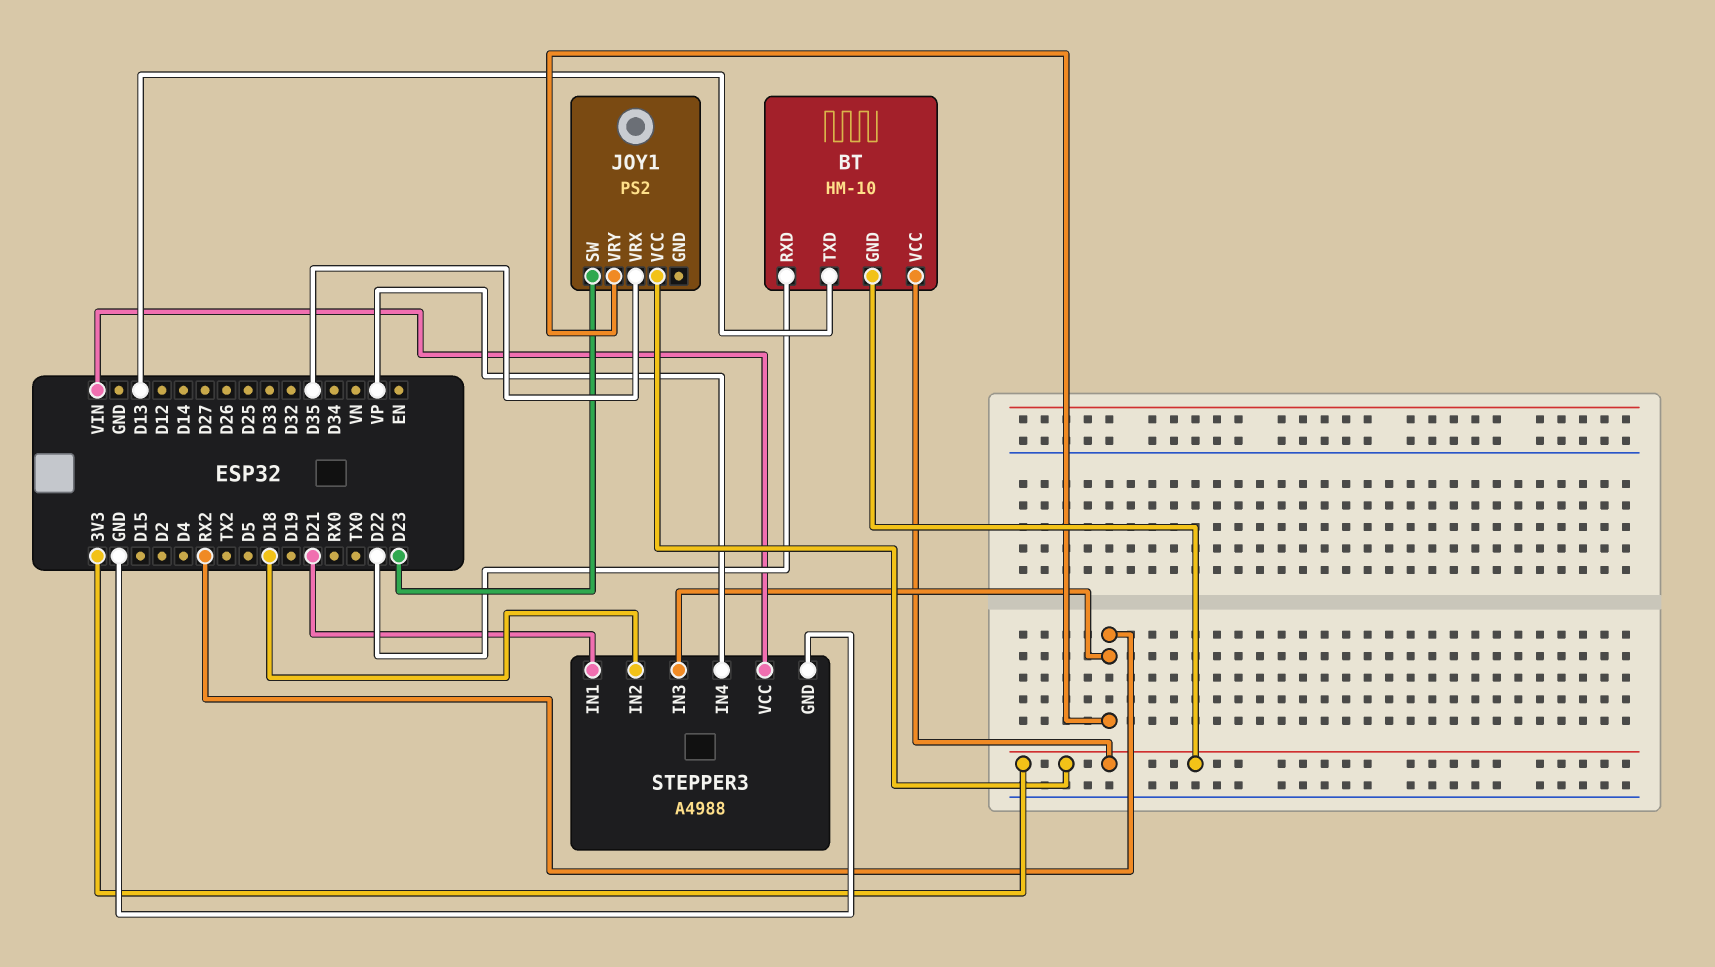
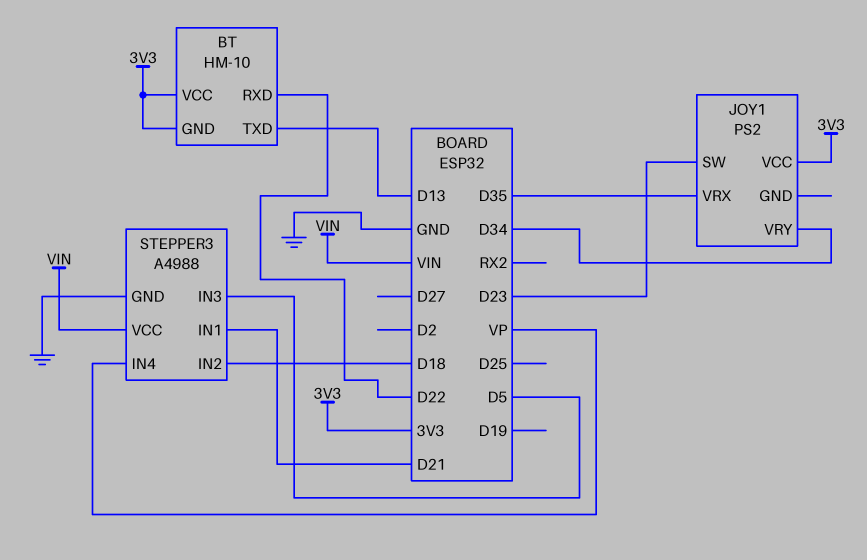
JOY1 pin VRY: RX2 -> D34
STEPPER3 pin IN3: RX2 -> D5

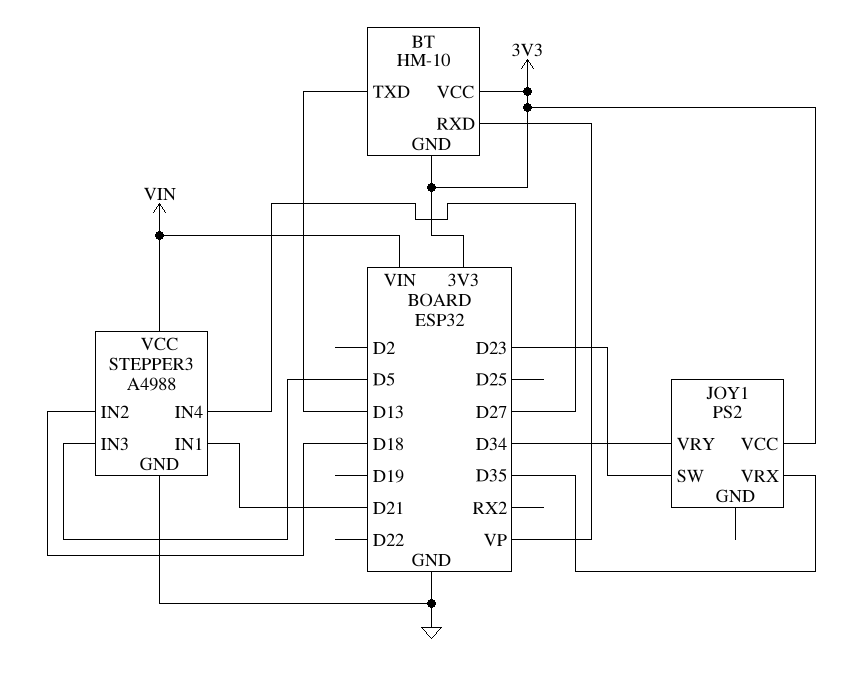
BT pin RXD: D22 -> VP
STEPPER3 pin IN4: VP -> D27

